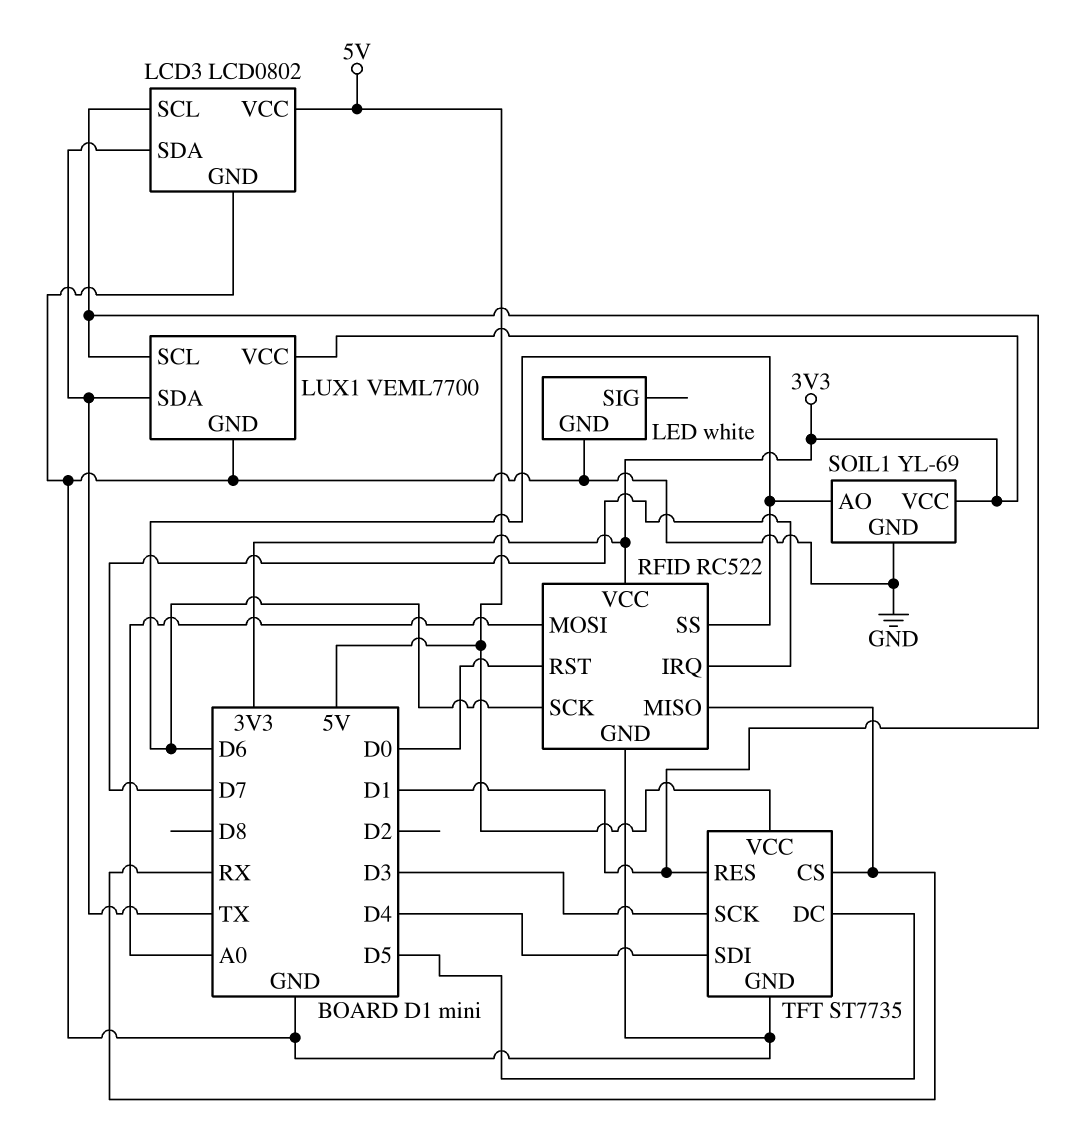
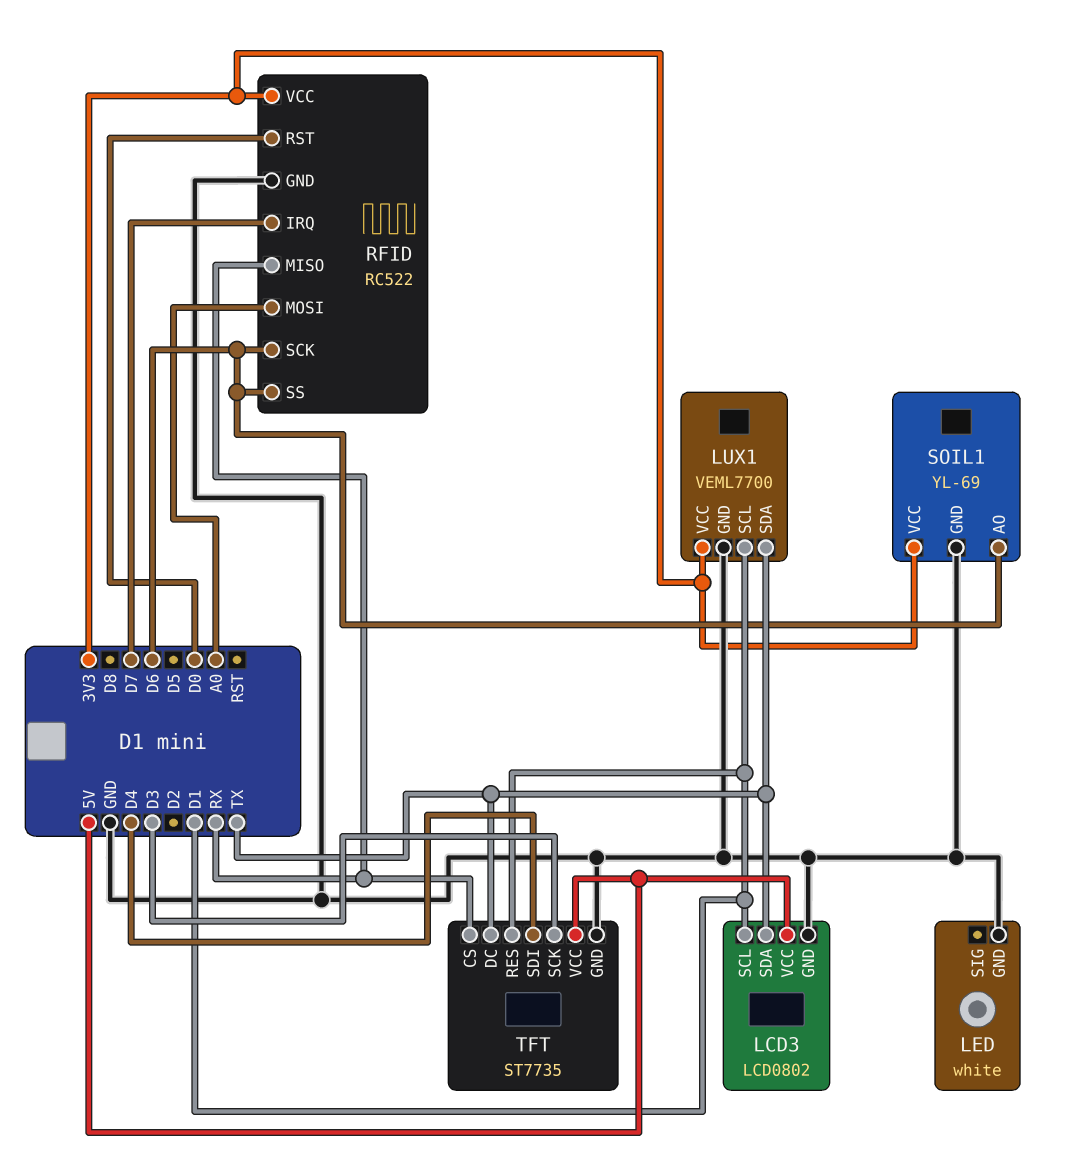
TFT pin DC: D5 -> TX

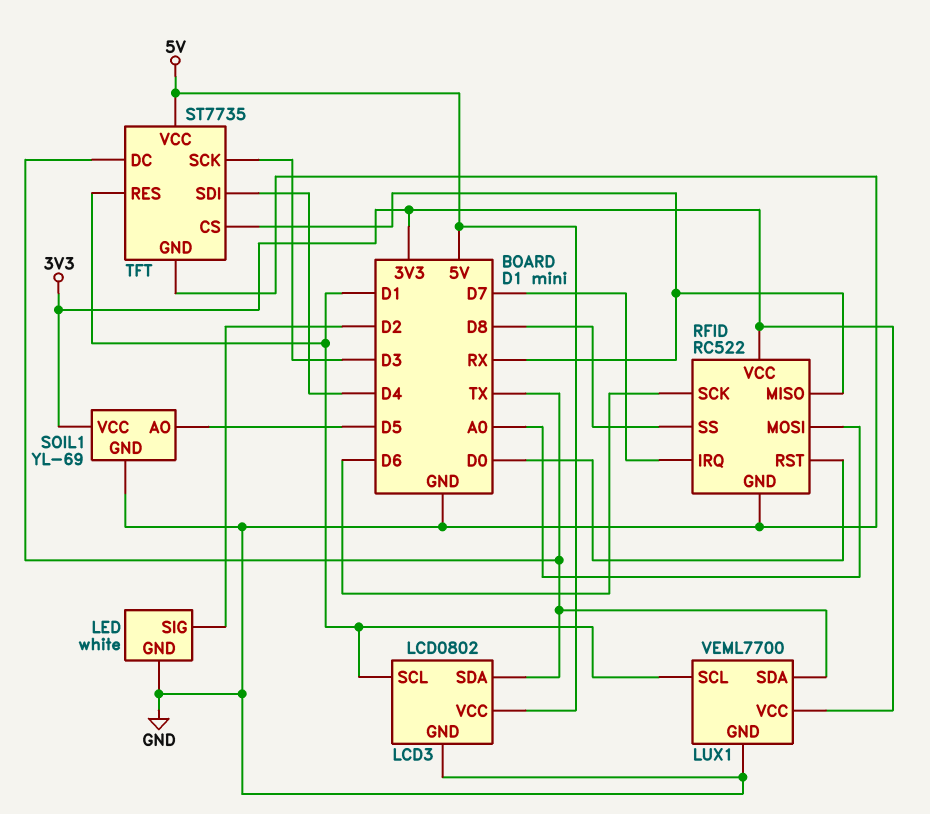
LED pin SIG: none -> D2
RFID pin SS: D6 -> D8
SOIL1 pin AO: D6 -> D5

